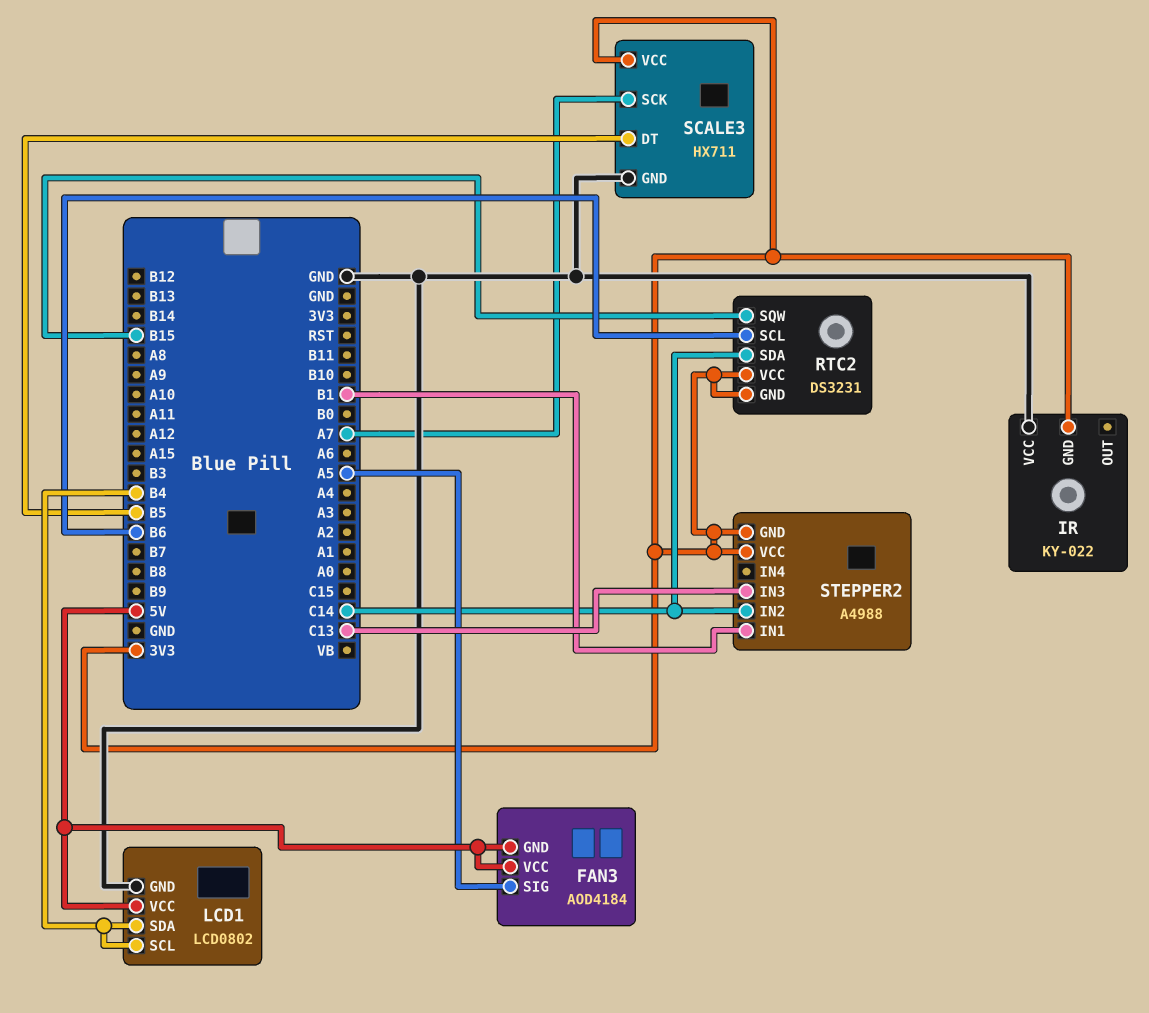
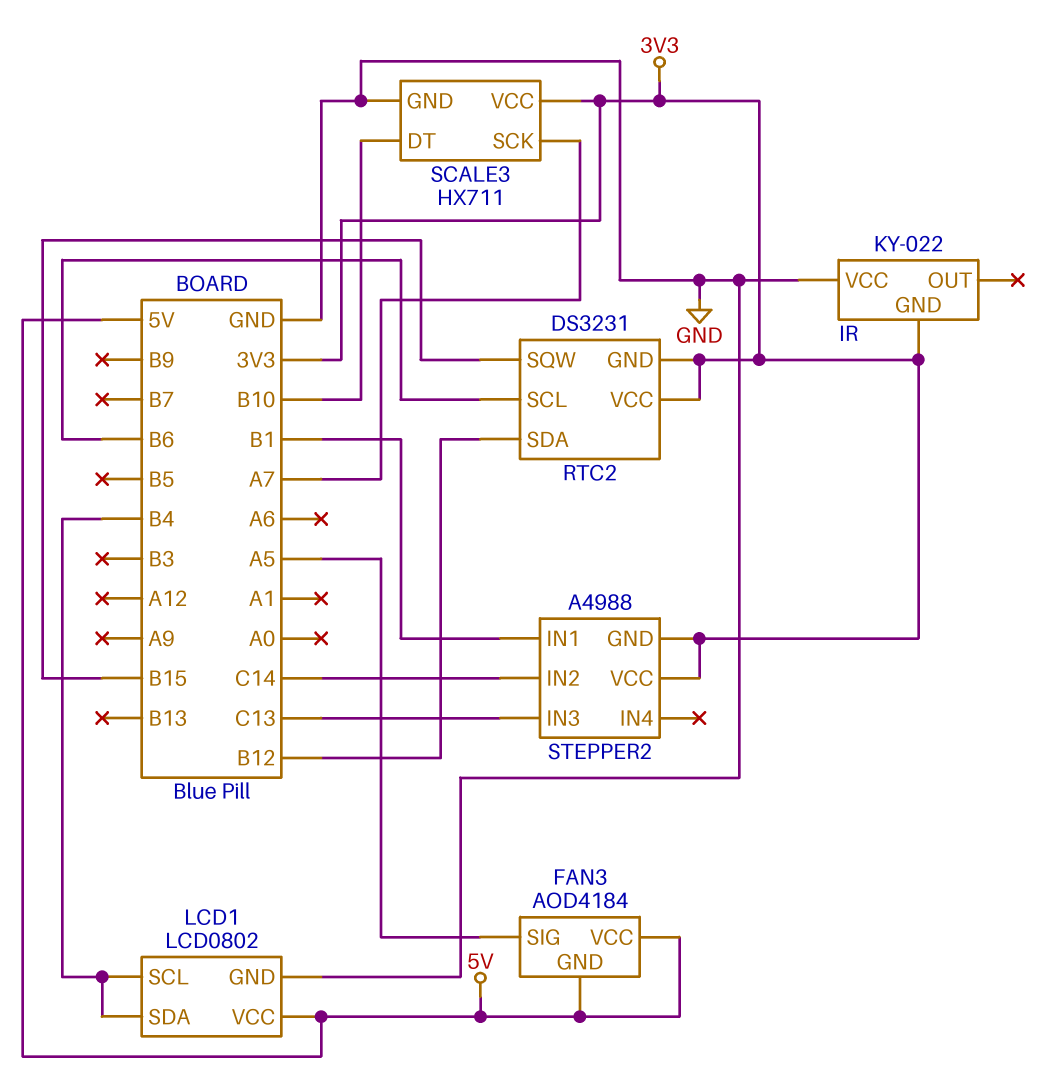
RTC2 pin SDA: C14 -> B12
SCALE3 pin DT: B5 -> B10

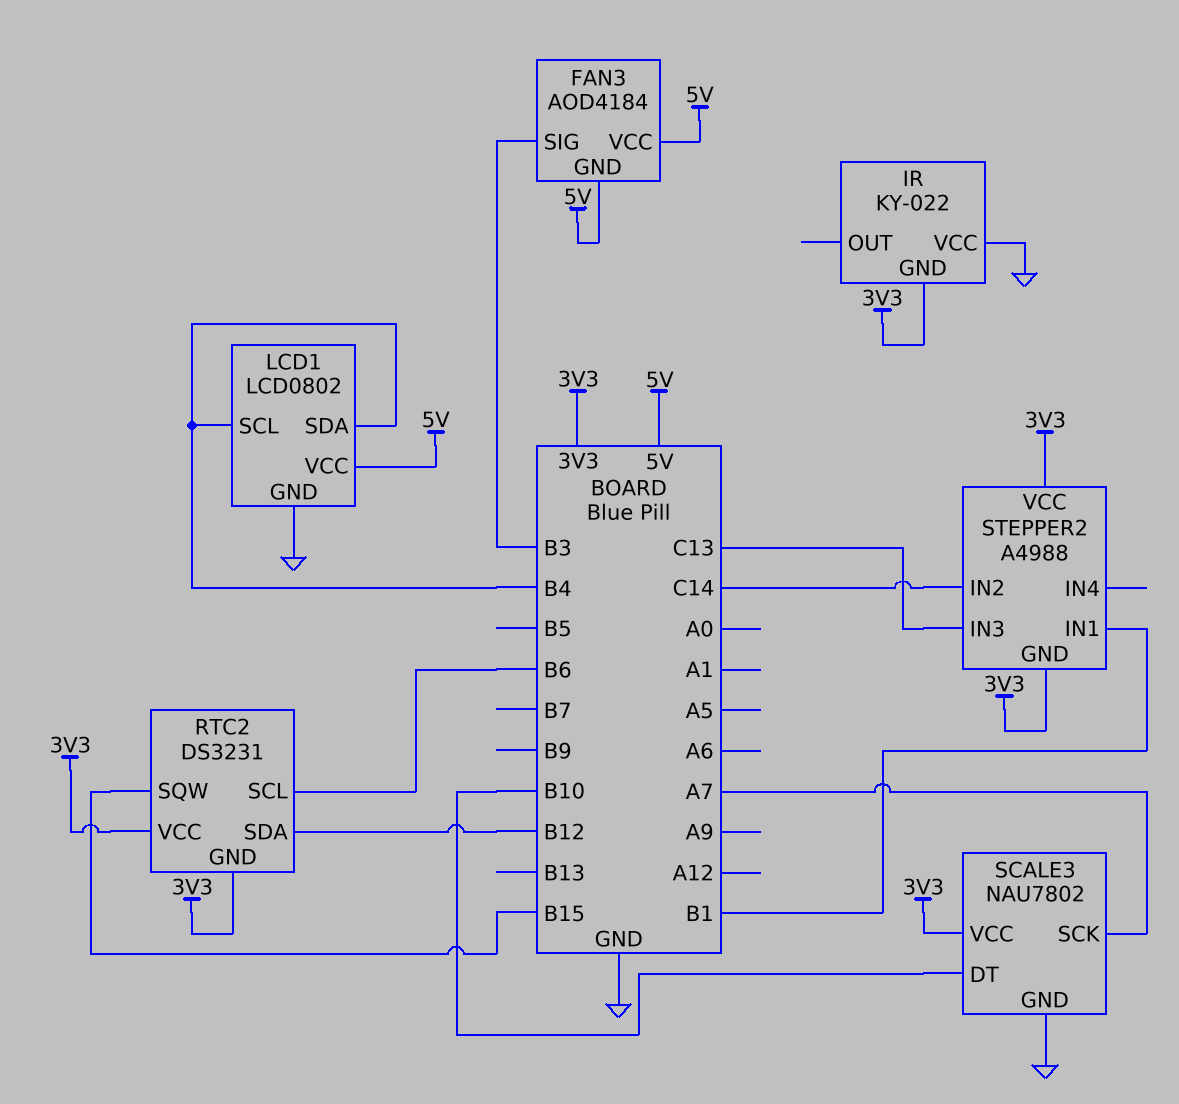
FAN3 pin SIG: A5 -> B3
SCALE3: HX711 -> NAU7802

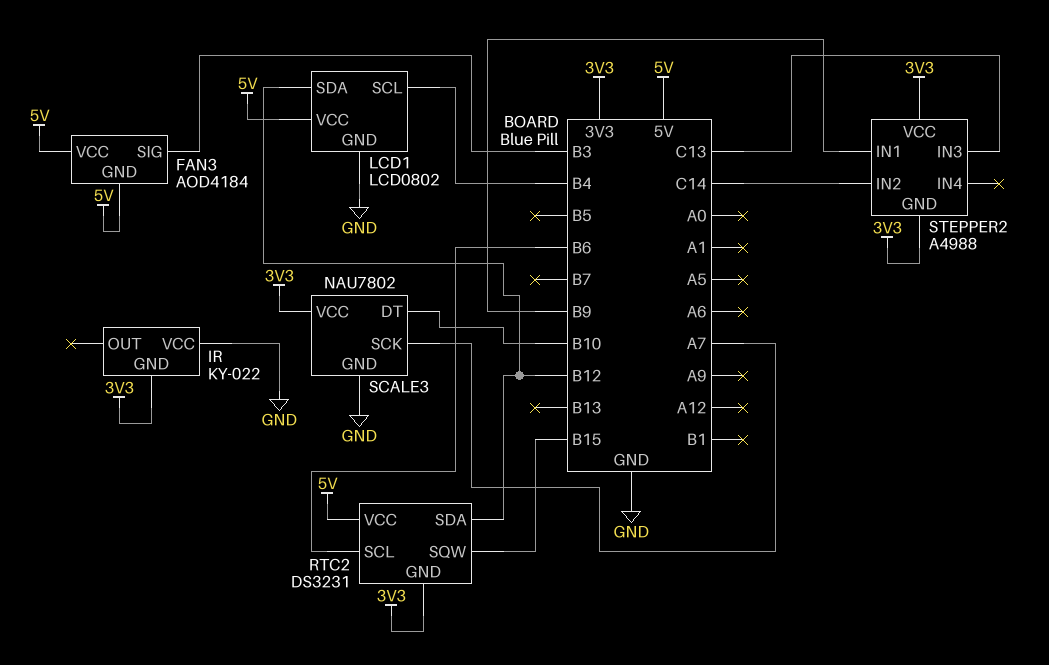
LCD1 pin SDA: B4 -> B12
RTC2 pin VCC: 3V3 -> 5V
STEPPER2 pin IN1: B1 -> B9

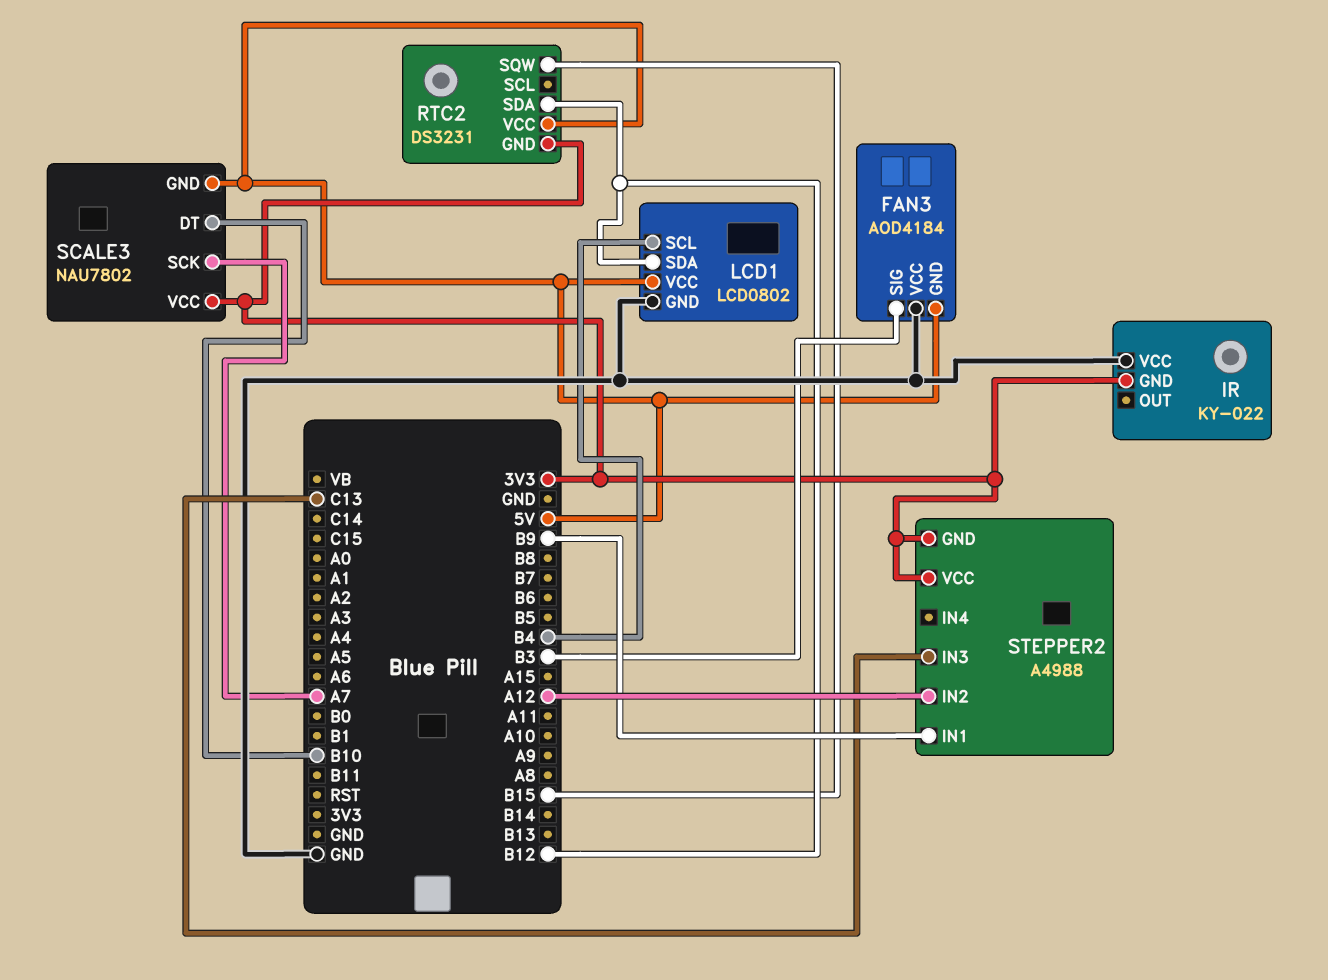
FAN3 pin VCC: 5V -> GND
RTC2 pin SCL: B6 -> none
SCALE3 pin GND: GND -> 5V
STEPPER2 pin IN2: C14 -> A12

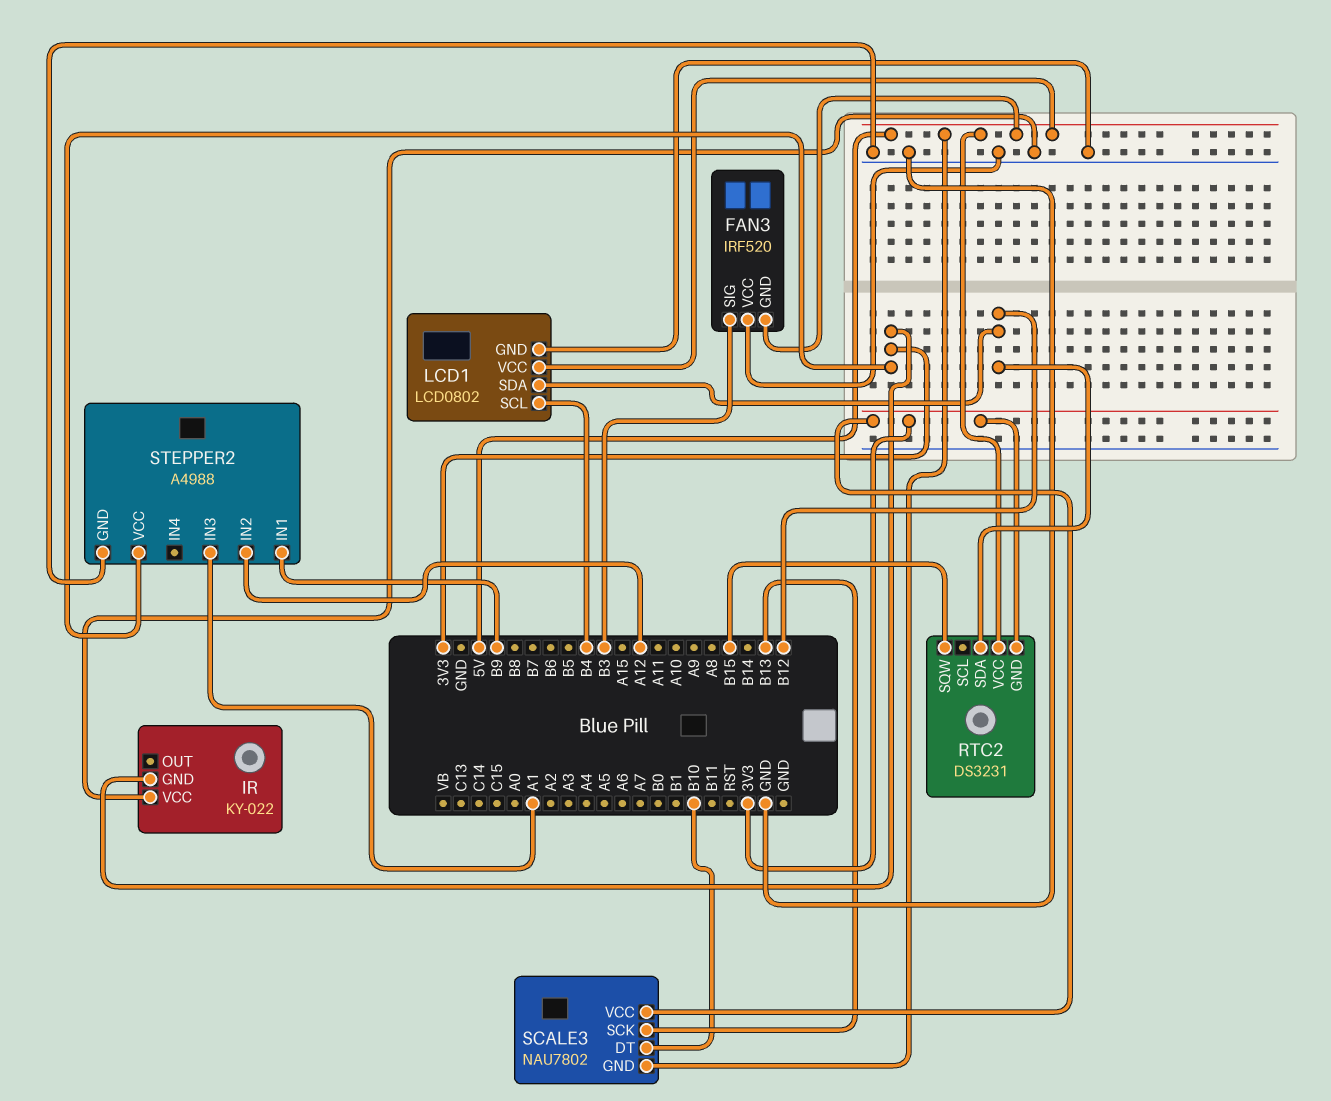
FAN3: AOD4184 -> IRF520
SCALE3 pin SCK: A7 -> B13
STEPPER2 pin GND: 3V3 -> GND
STEPPER2 pin IN3: C13 -> A1

